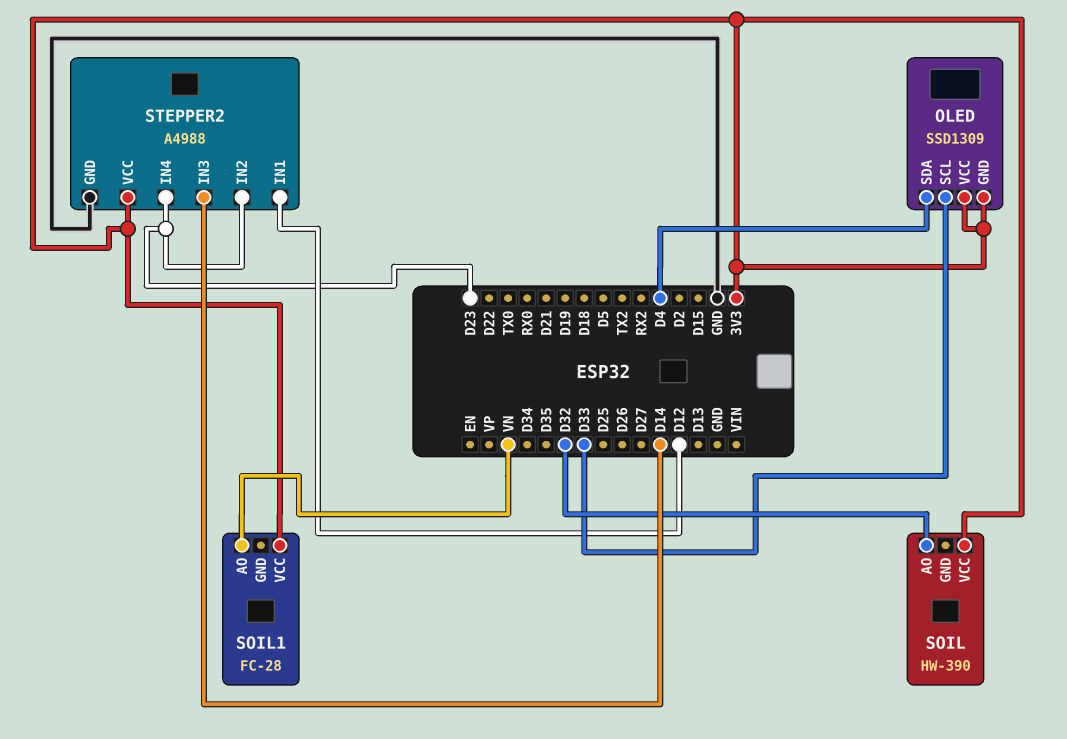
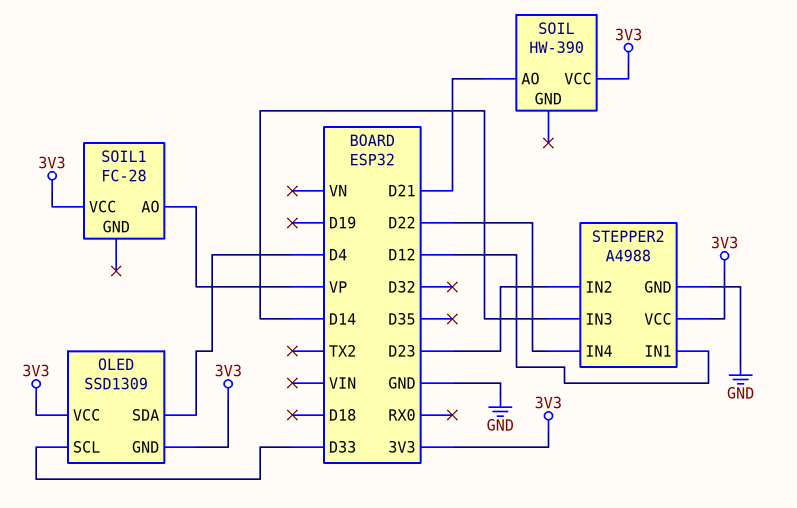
SOIL pin AO: D32 -> D21
SOIL1 pin AO: VN -> VP
STEPPER2 pin IN4: D23 -> D22

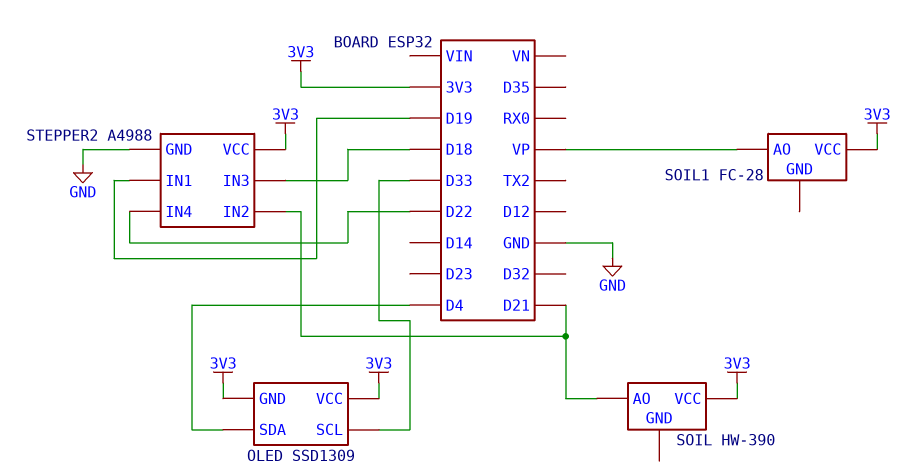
STEPPER2 pin IN1: D12 -> D19
STEPPER2 pin IN2: D23 -> D21
STEPPER2 pin IN3: D14 -> D18

